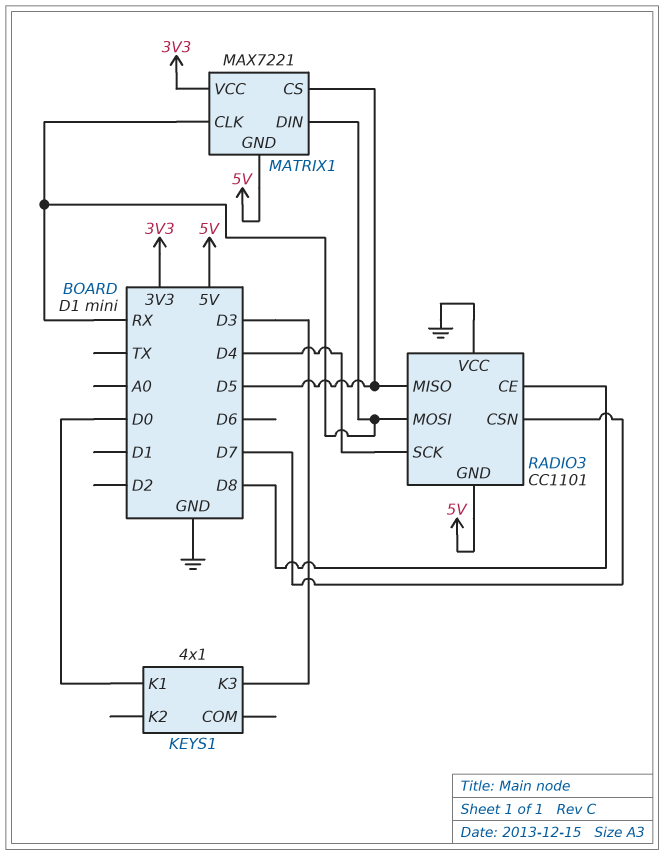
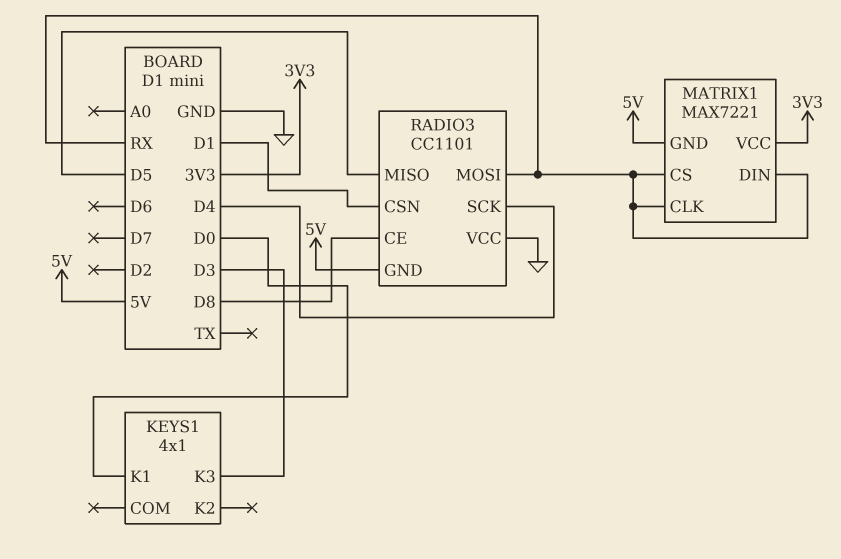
MATRIX1 pin CS: D5 -> RX
RADIO3 pin CSN: D7 -> D1

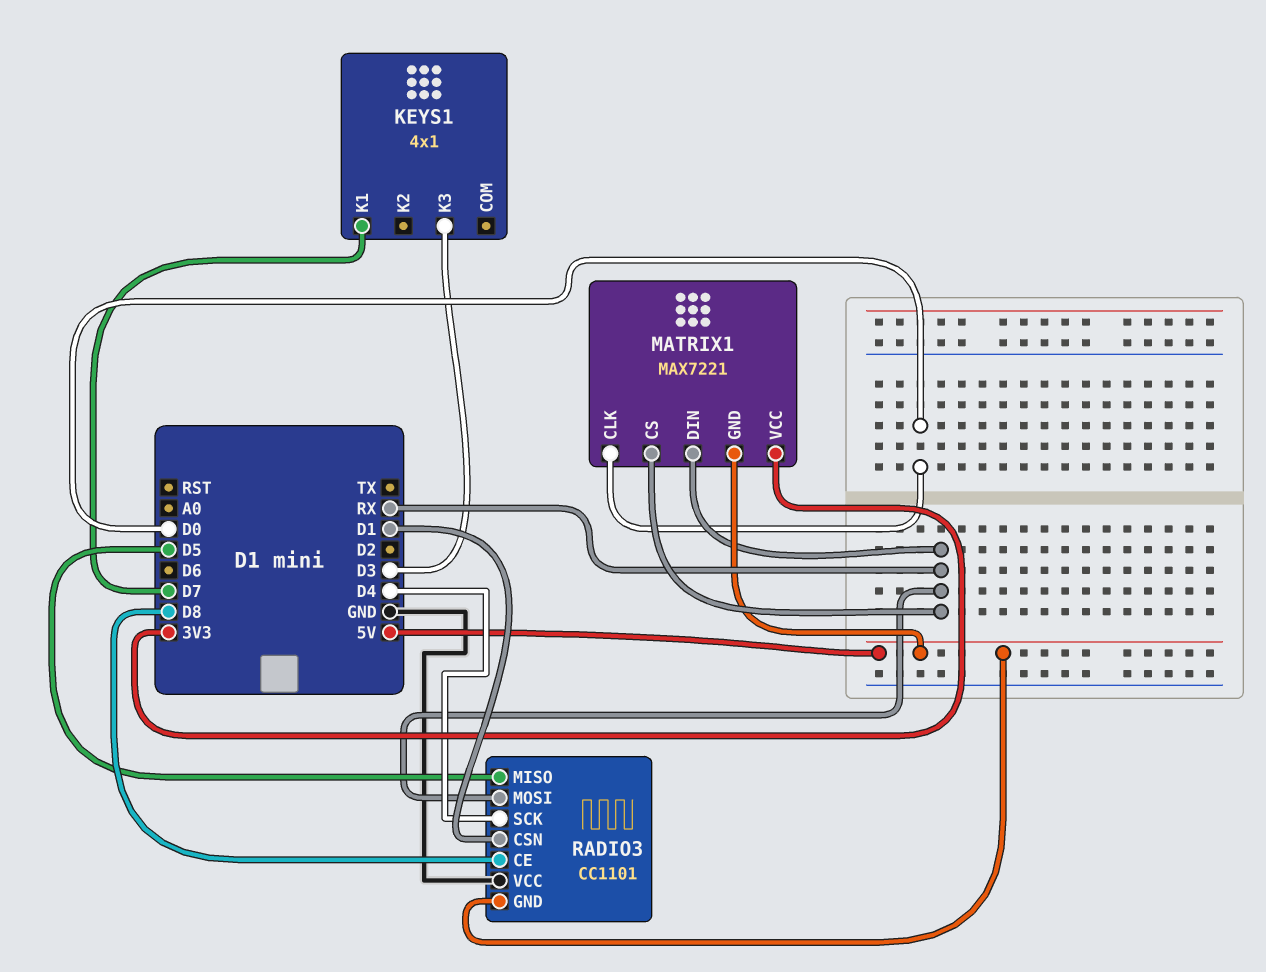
KEYS1 pin K1: D0 -> D7
MATRIX1 pin CLK: RX -> D0

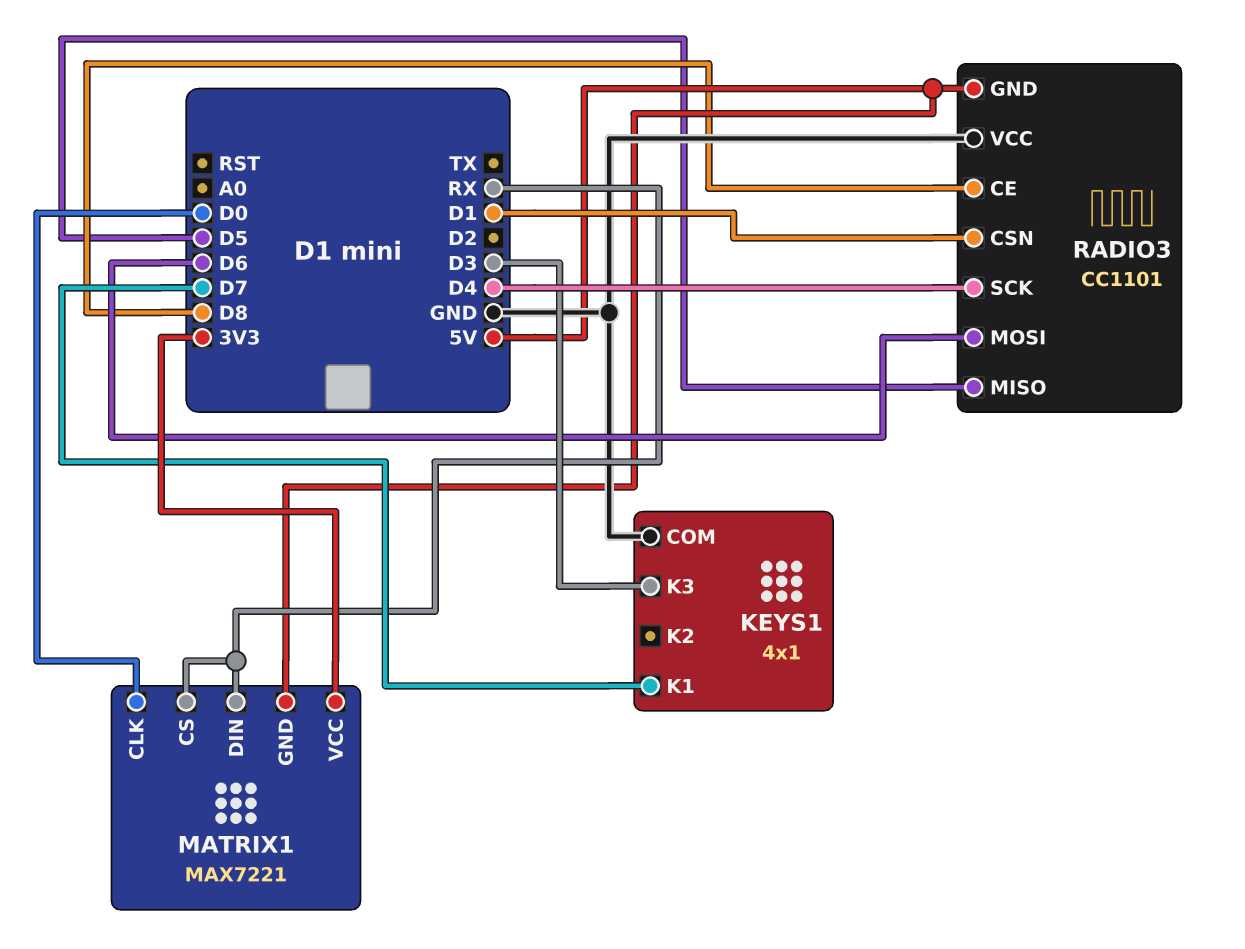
KEYS1 pin COM: none -> GND
RADIO3 pin MOSI: RX -> D6

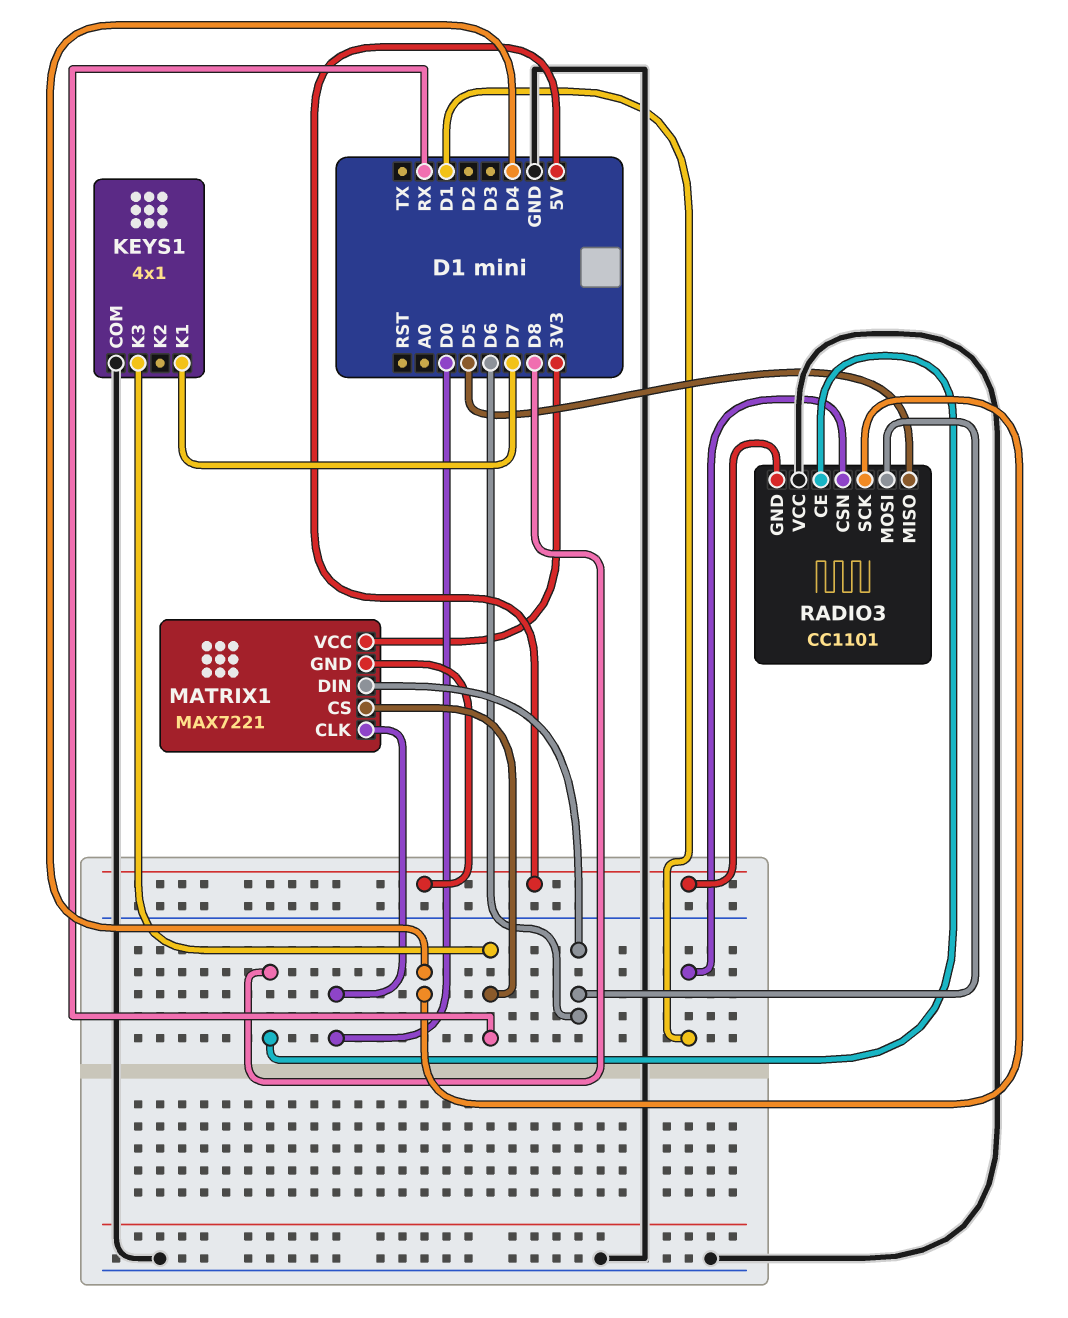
KEYS1 pin K3: D3 -> RX
MATRIX1 pin DIN: RX -> D6

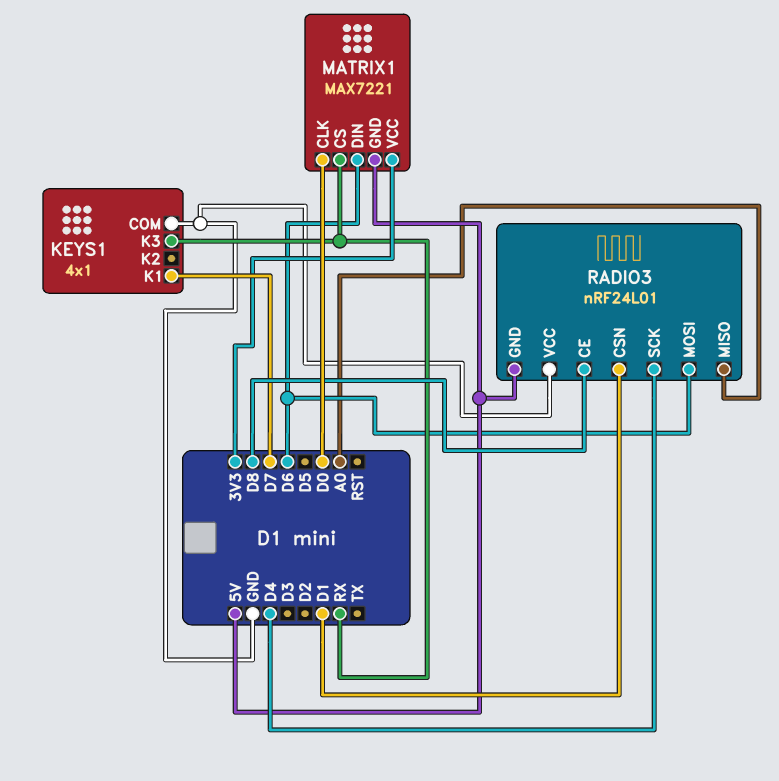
RADIO3: CC1101 -> nRF24L01
RADIO3 pin MISO: D5 -> A0

